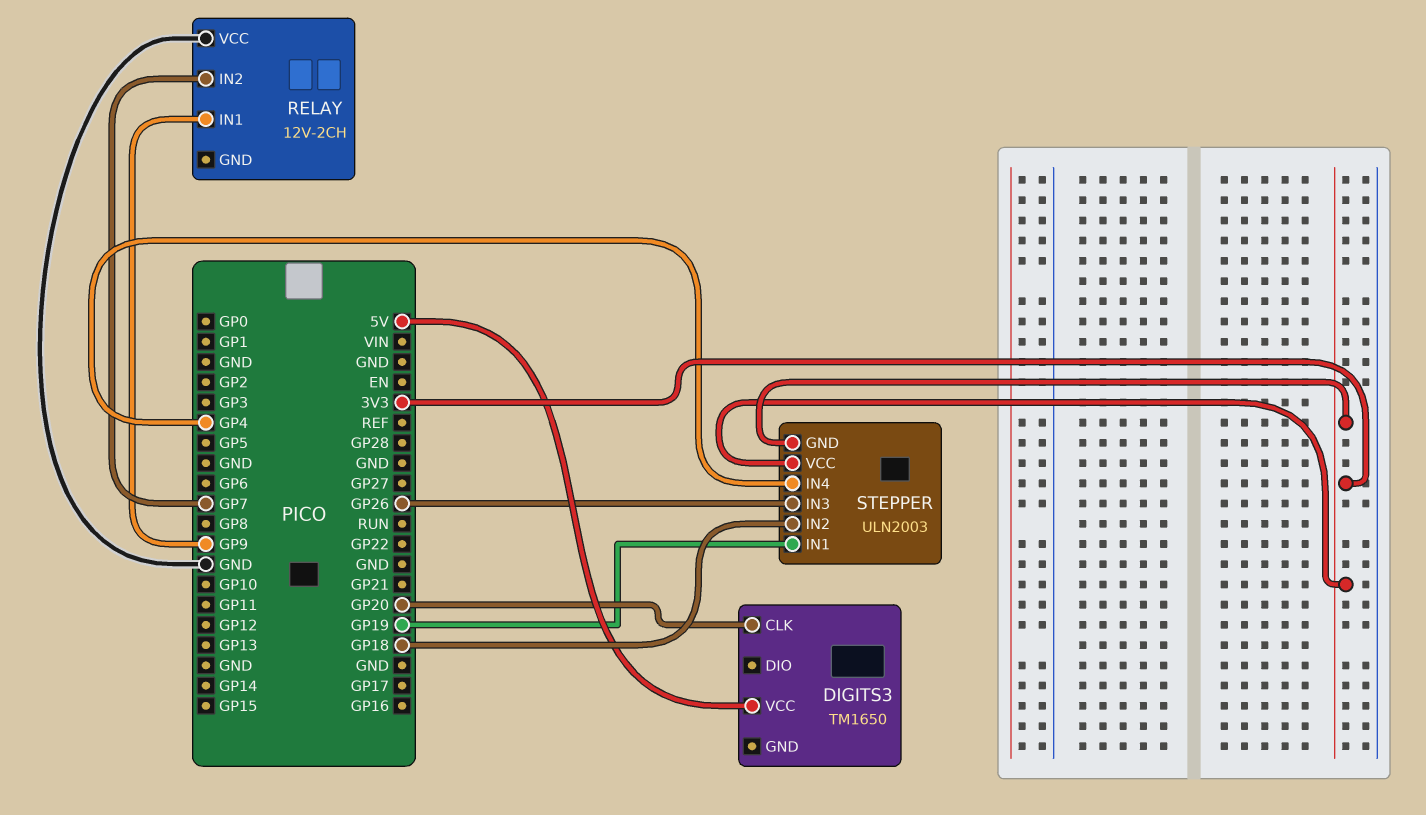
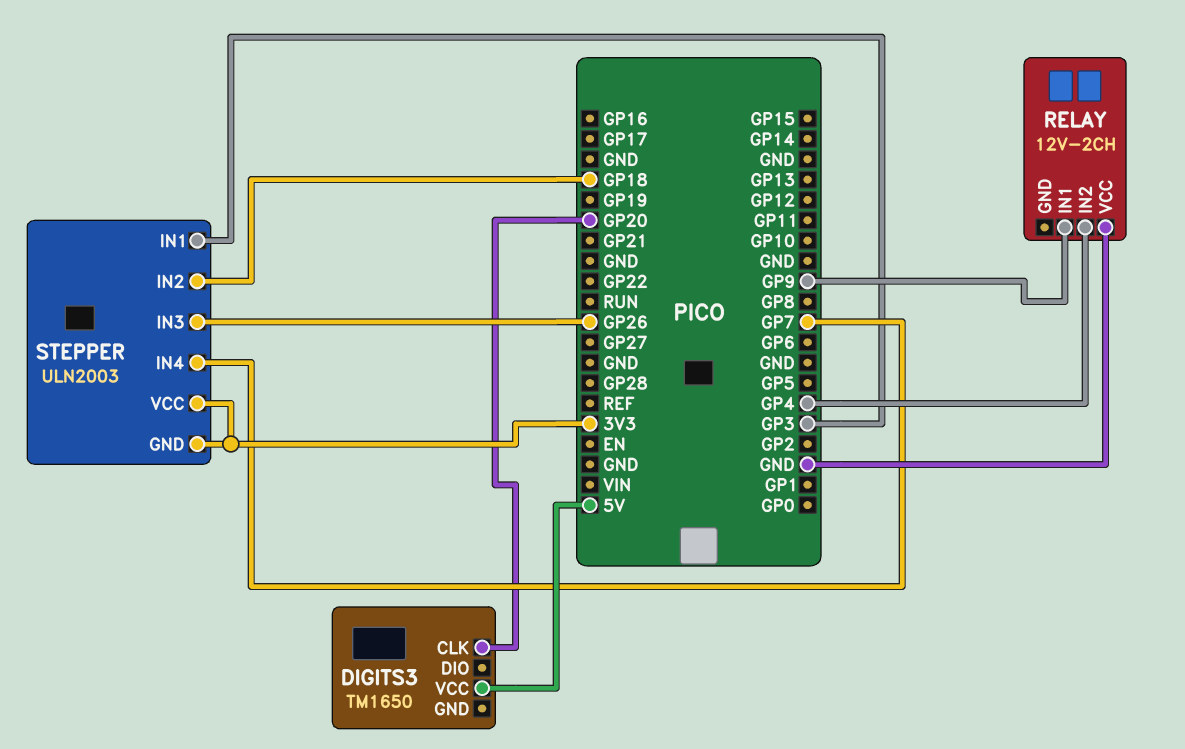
RELAY pin IN2: GP7 -> GP4
STEPPER pin IN1: GP19 -> GP3
STEPPER pin IN4: GP4 -> GP7

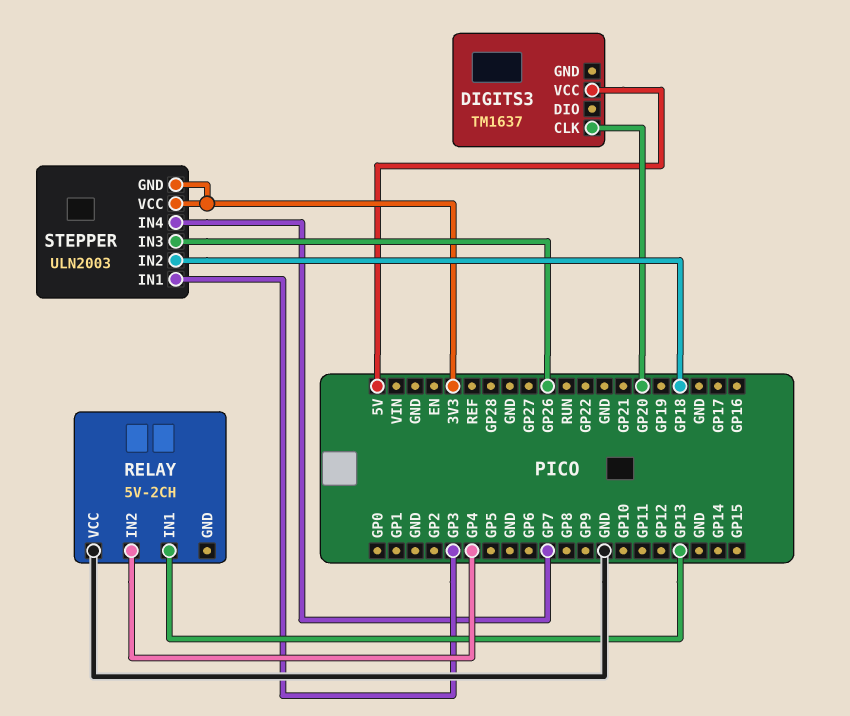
DIGITS3: TM1650 -> TM1637
RELAY: 12V-2CH -> 5V-2CH
RELAY pin IN1: GP9 -> GP13

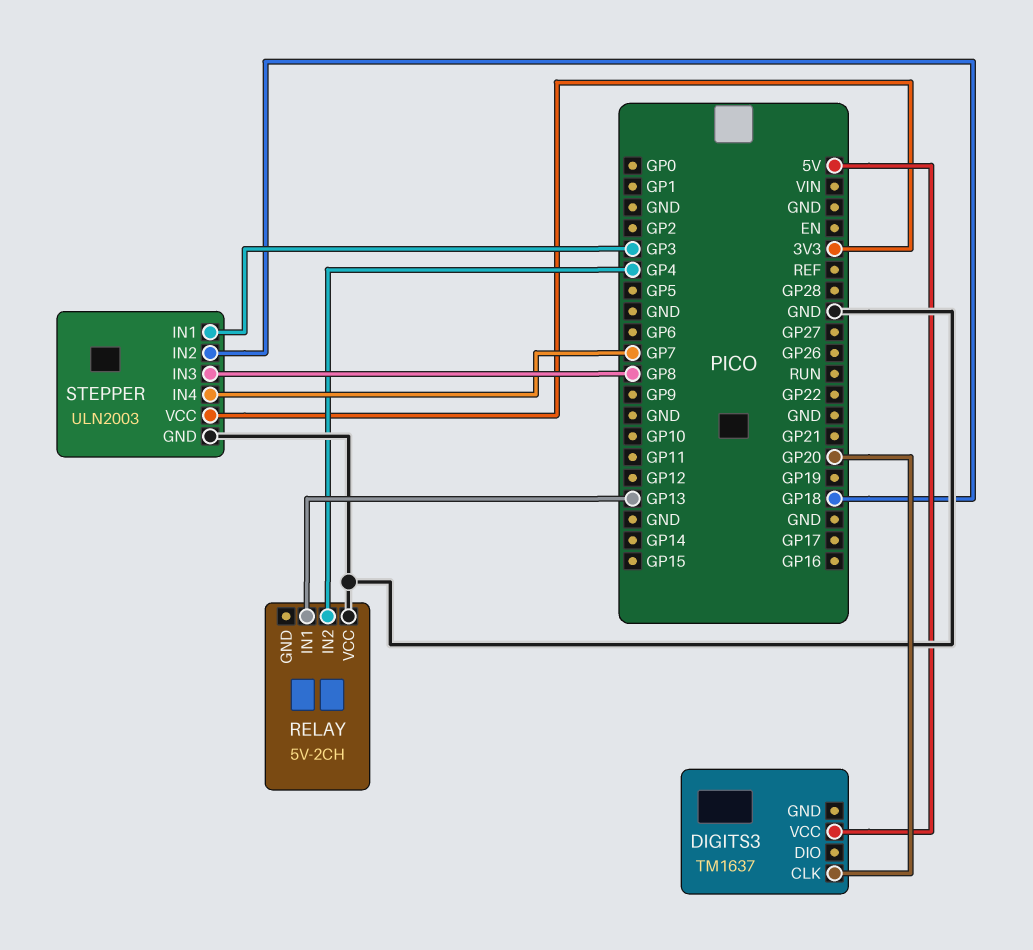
STEPPER pin GND: 3V3 -> GND
STEPPER pin IN3: GP26 -> GP8

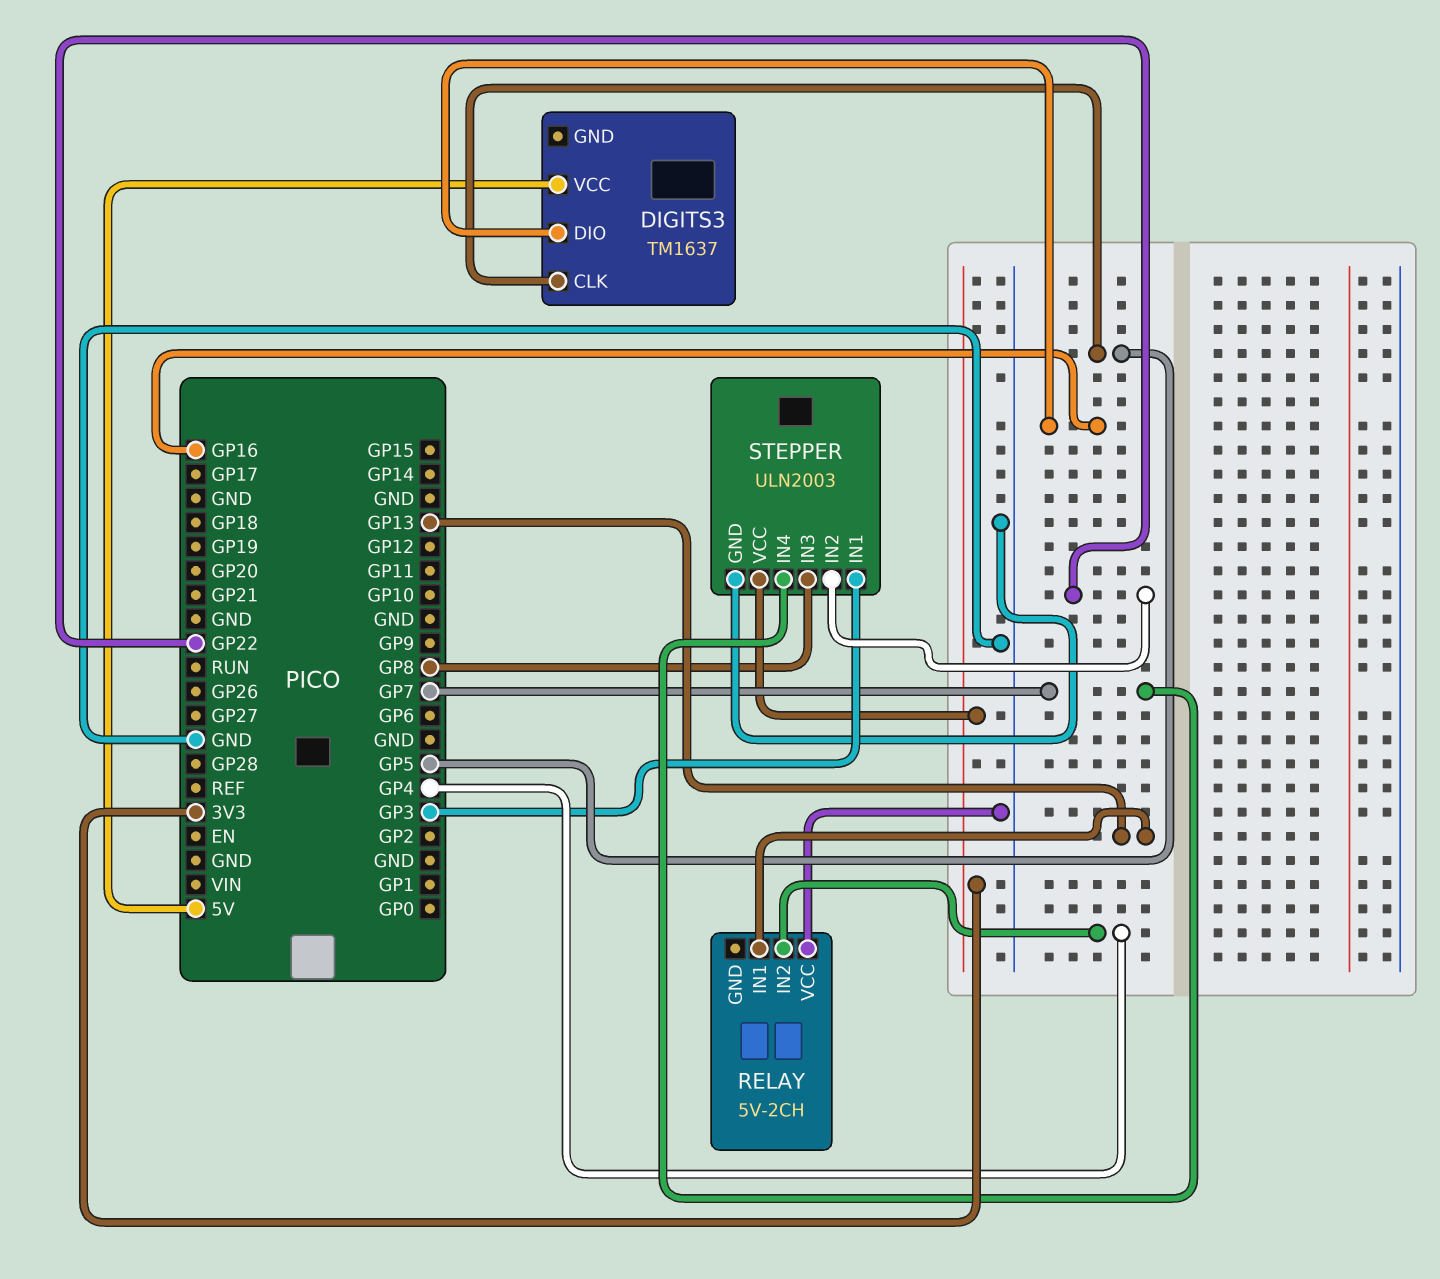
DIGITS3 pin CLK: GP20 -> GP5
DIGITS3 pin DIO: none -> GP16
STEPPER pin IN2: GP18 -> GP22

